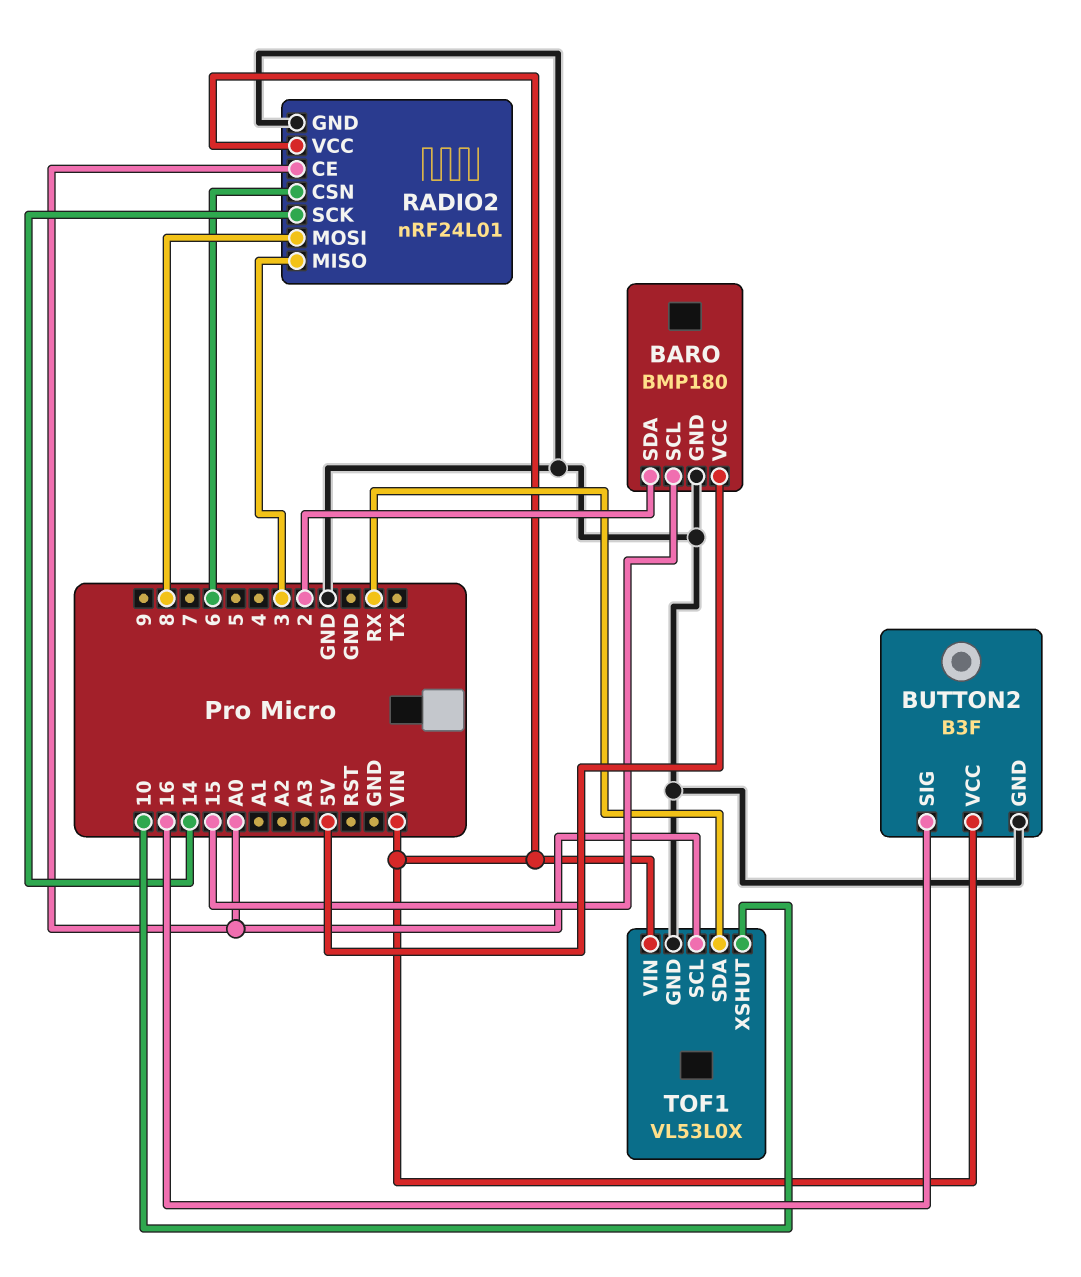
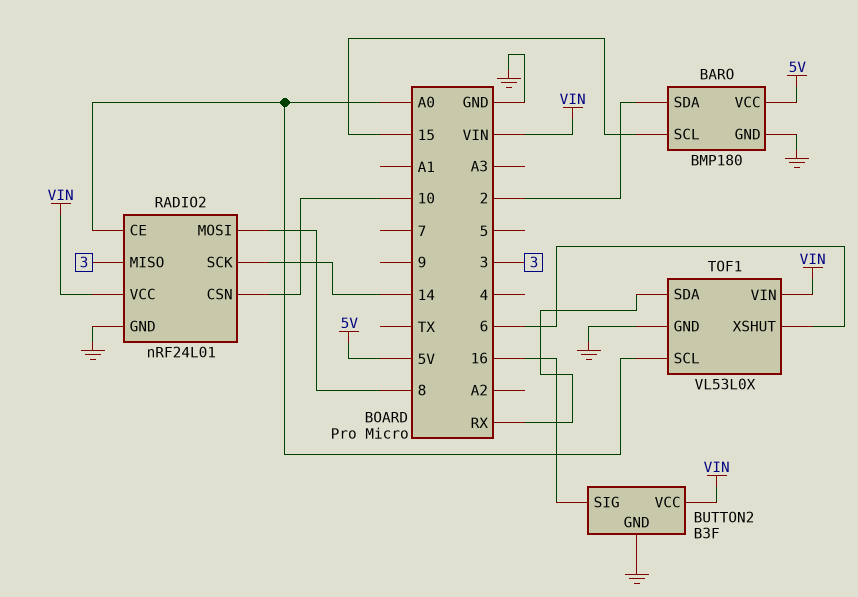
RADIO2 pin CSN: 6 -> 10
TOF1 pin XSHUT: 10 -> 6

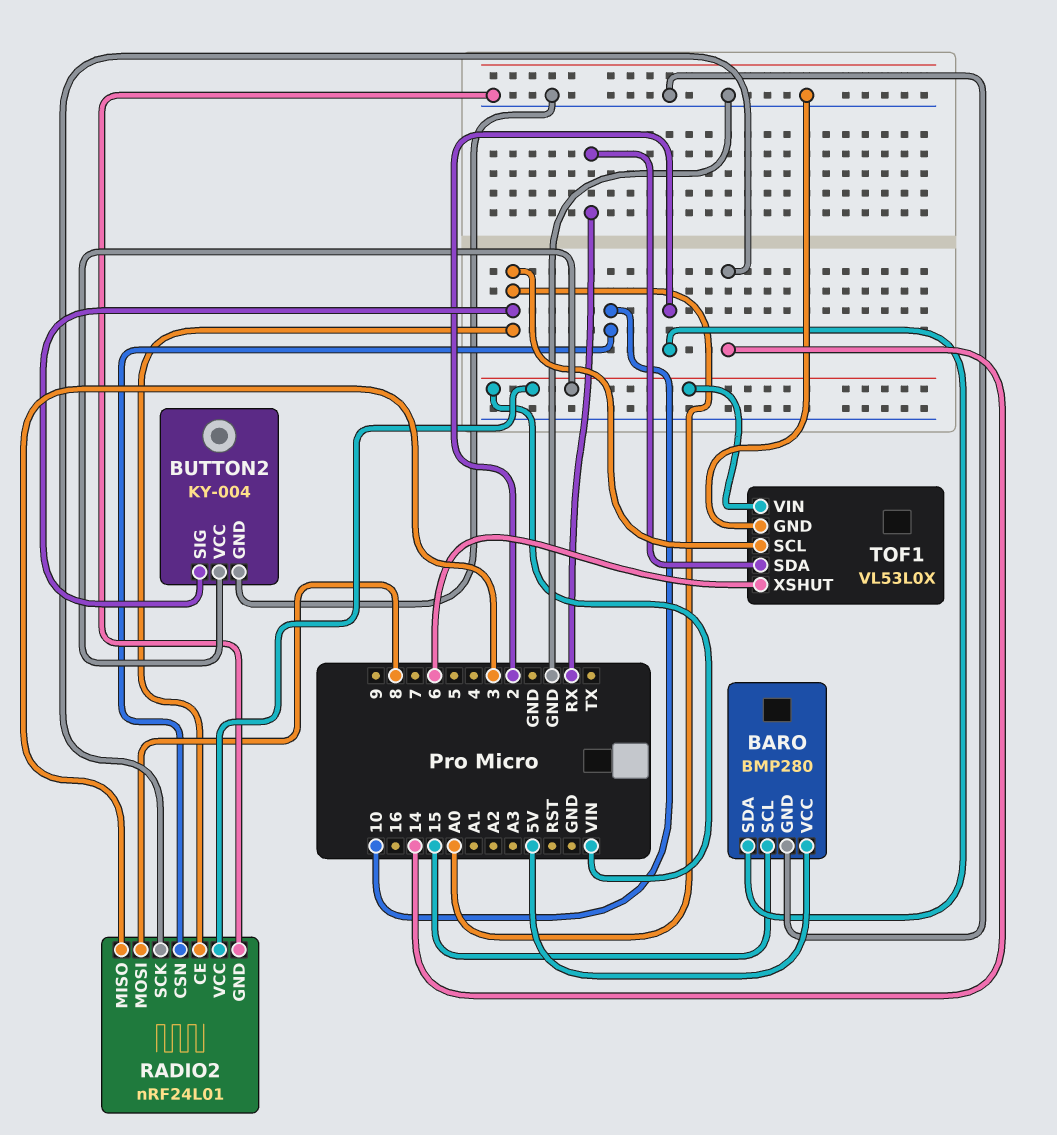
BARO: BMP180 -> BMP280
BUTTON2: B3F -> KY-004
BUTTON2 pin SIG: 16 -> A0

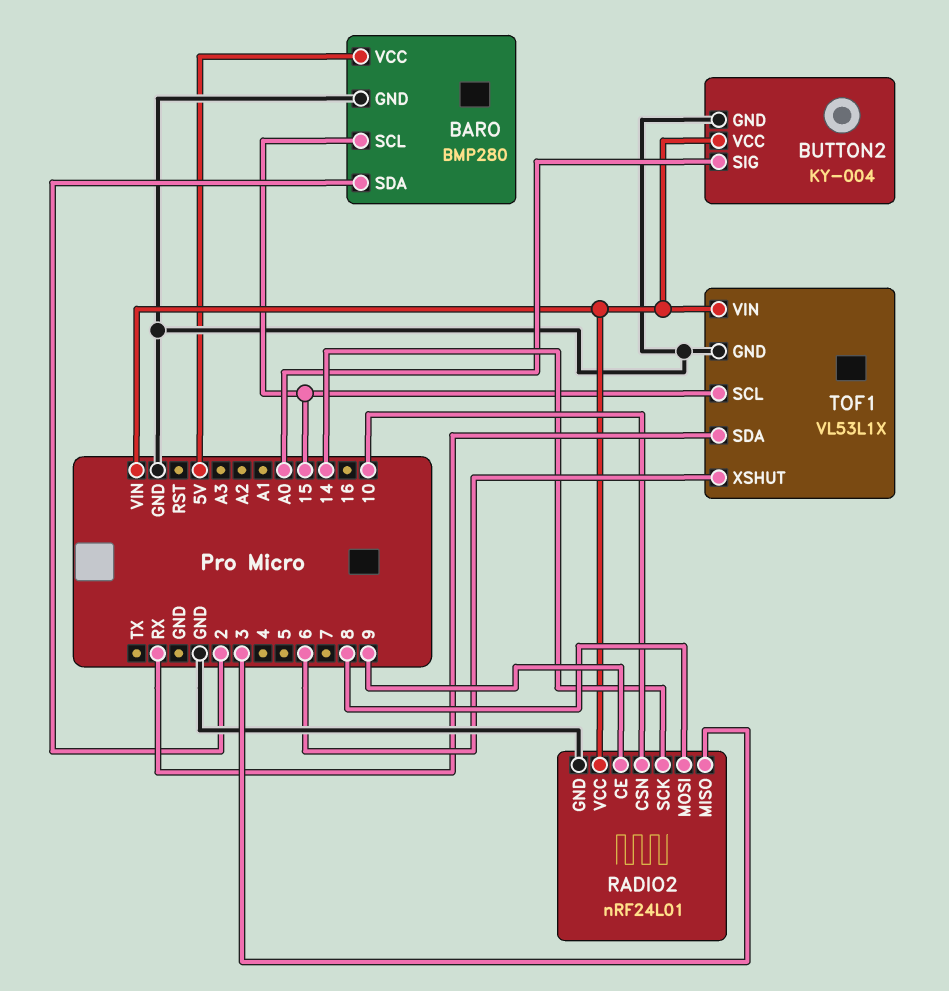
RADIO2 pin CE: A0 -> 9
TOF1: VL53L0X -> VL53L1X
TOF1 pin SCL: A0 -> 15

